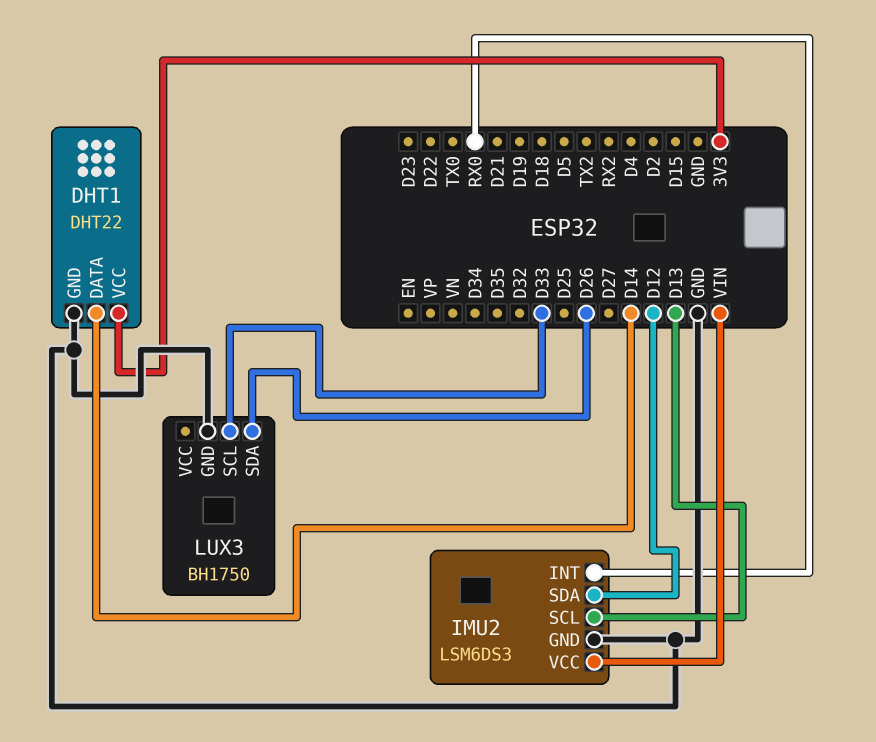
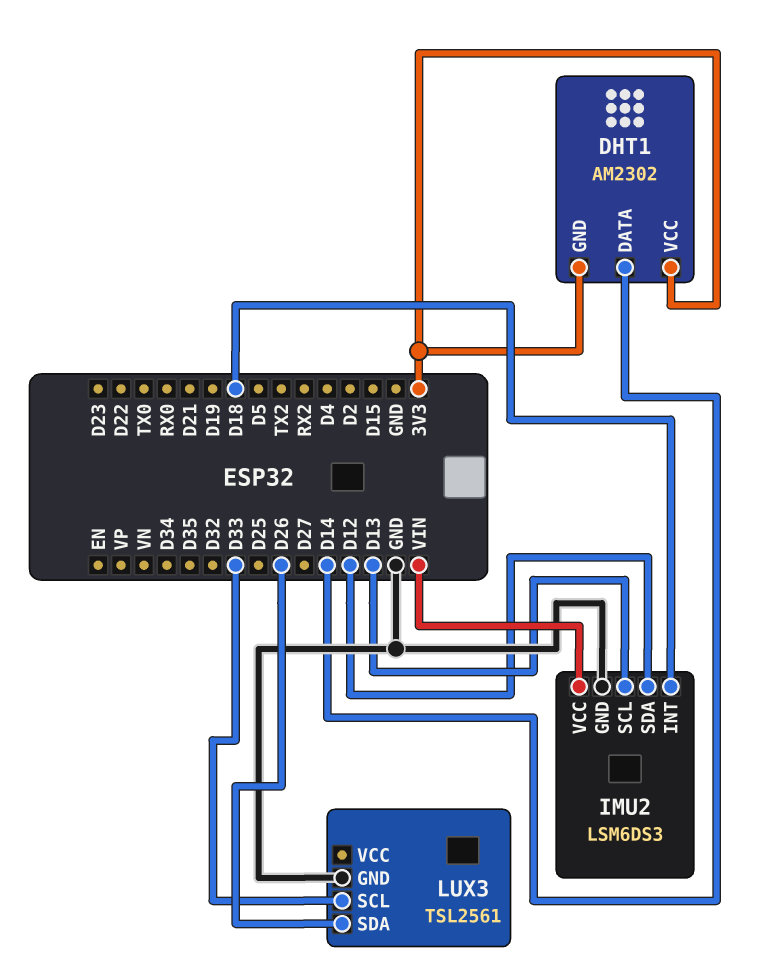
DHT1: DHT22 -> AM2302
DHT1 pin GND: GND -> 3V3
IMU2 pin INT: RX0 -> D18
LUX3: BH1750 -> TSL2561

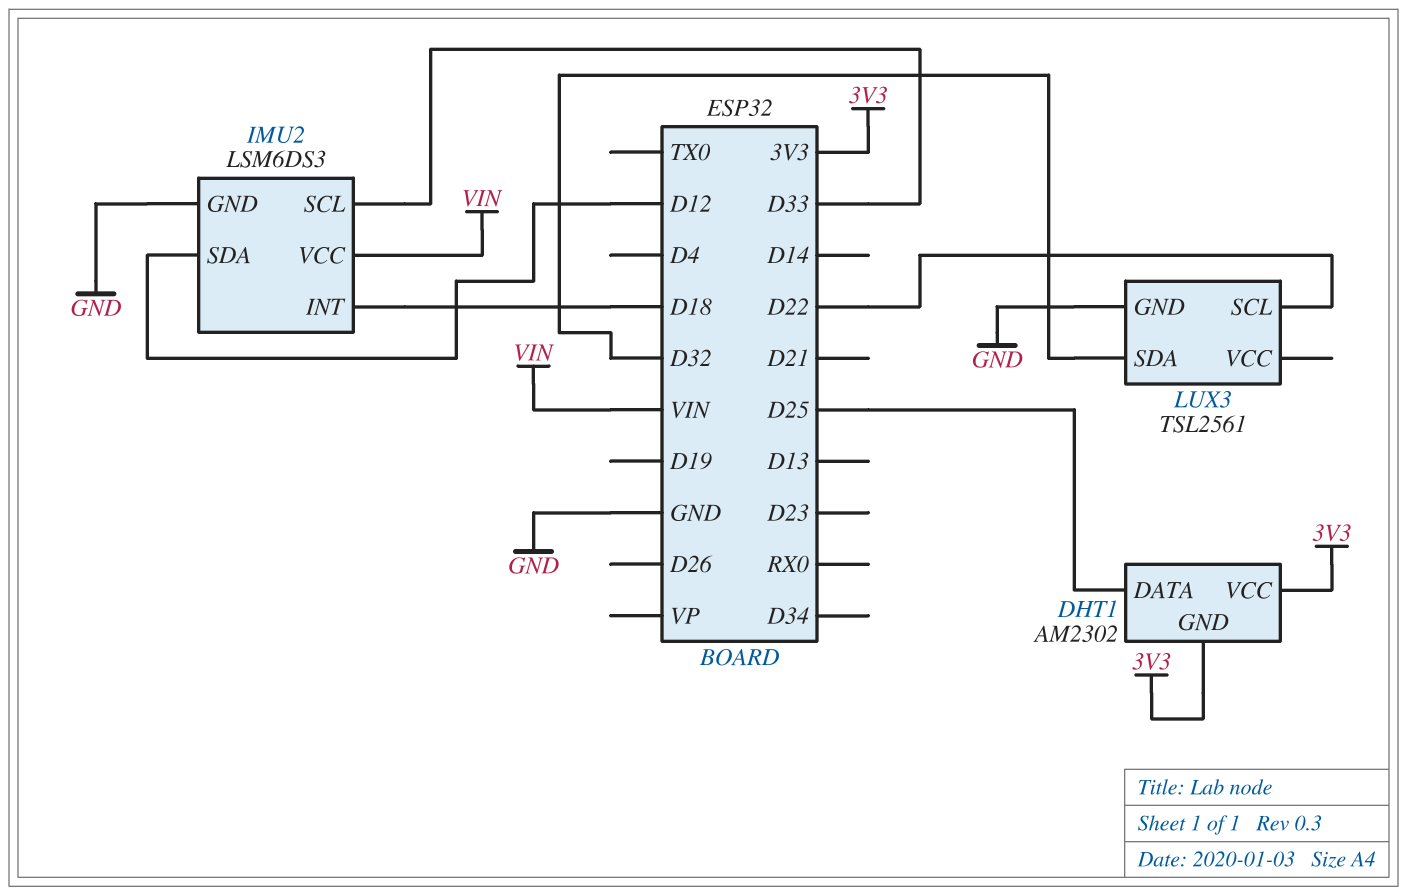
DHT1 pin DATA: D14 -> D25
IMU2 pin SCL: D13 -> D33
LUX3 pin SCL: D33 -> D22
LUX3 pin SDA: D26 -> D32

